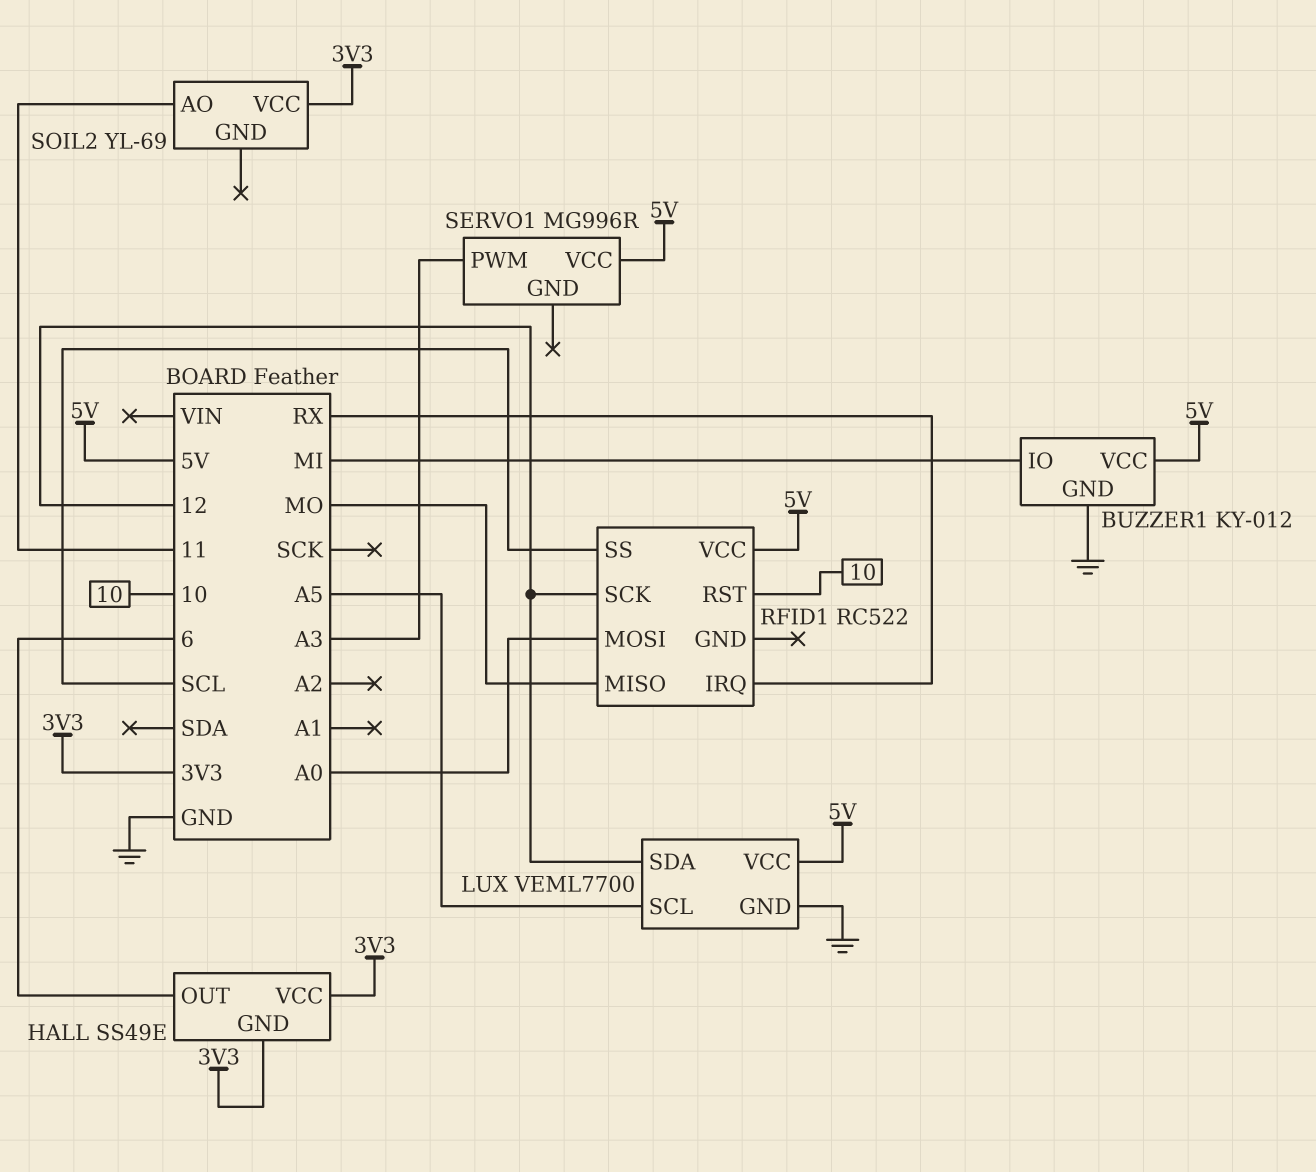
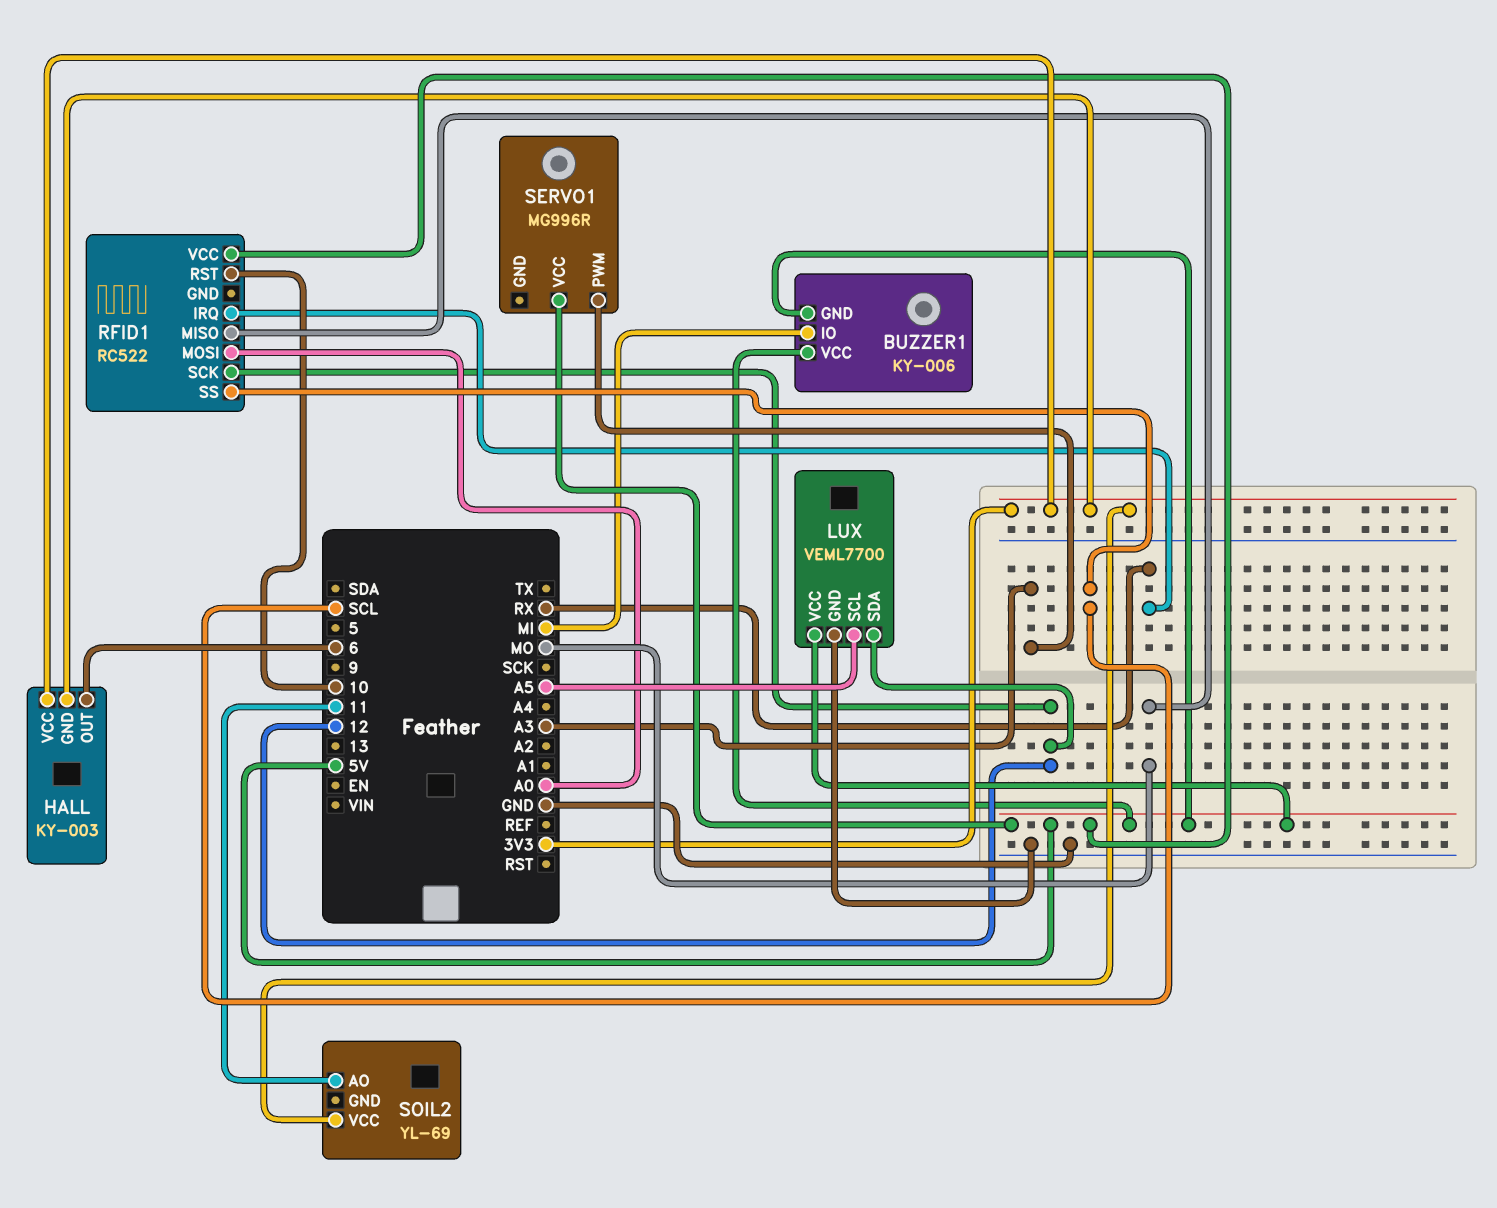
BUZZER1: KY-012 -> KY-006
BUZZER1 pin GND: GND -> 5V
HALL: SS49E -> KY-003

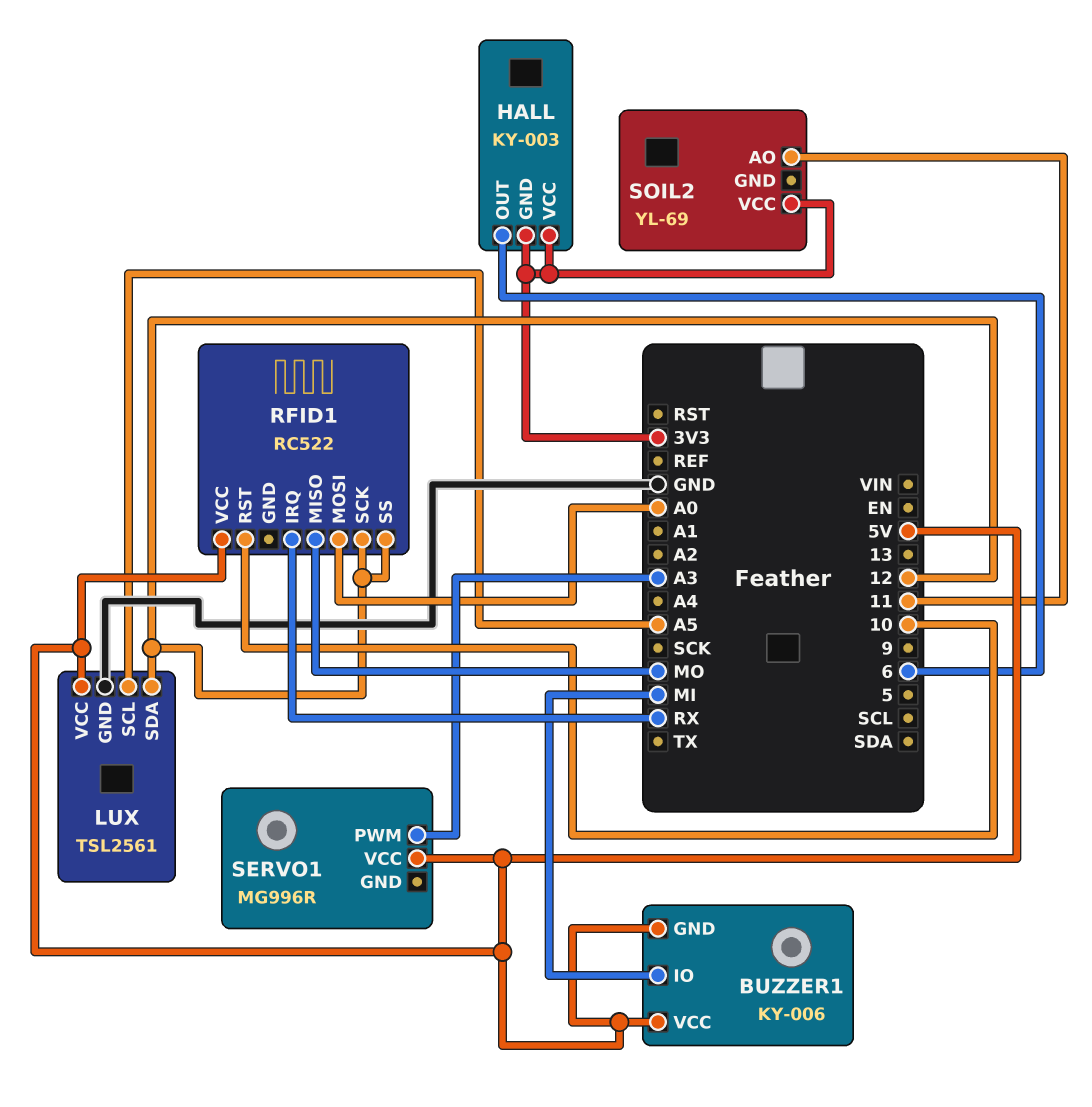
LUX: VEML7700 -> TSL2561
RFID1 pin SS: SCL -> 12

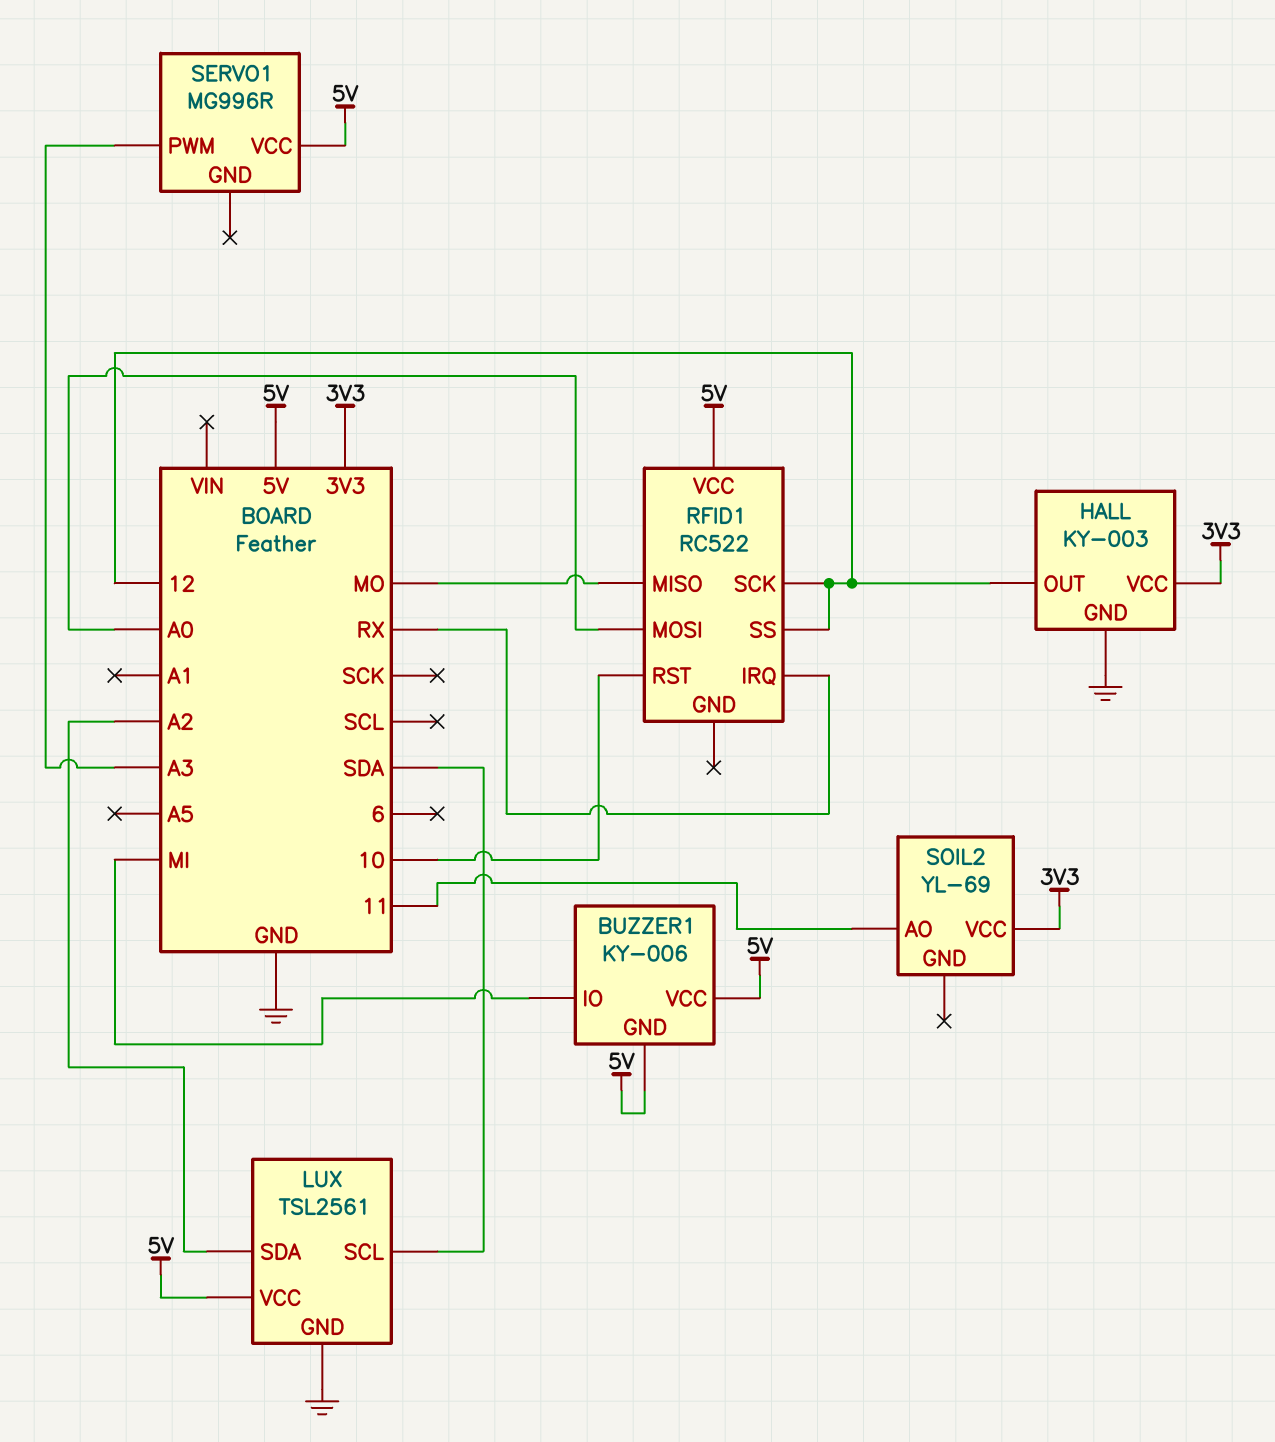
HALL pin GND: 3V3 -> GND
HALL pin OUT: 6 -> 12
LUX pin SCL: A5 -> SDA
LUX pin SDA: 12 -> A2

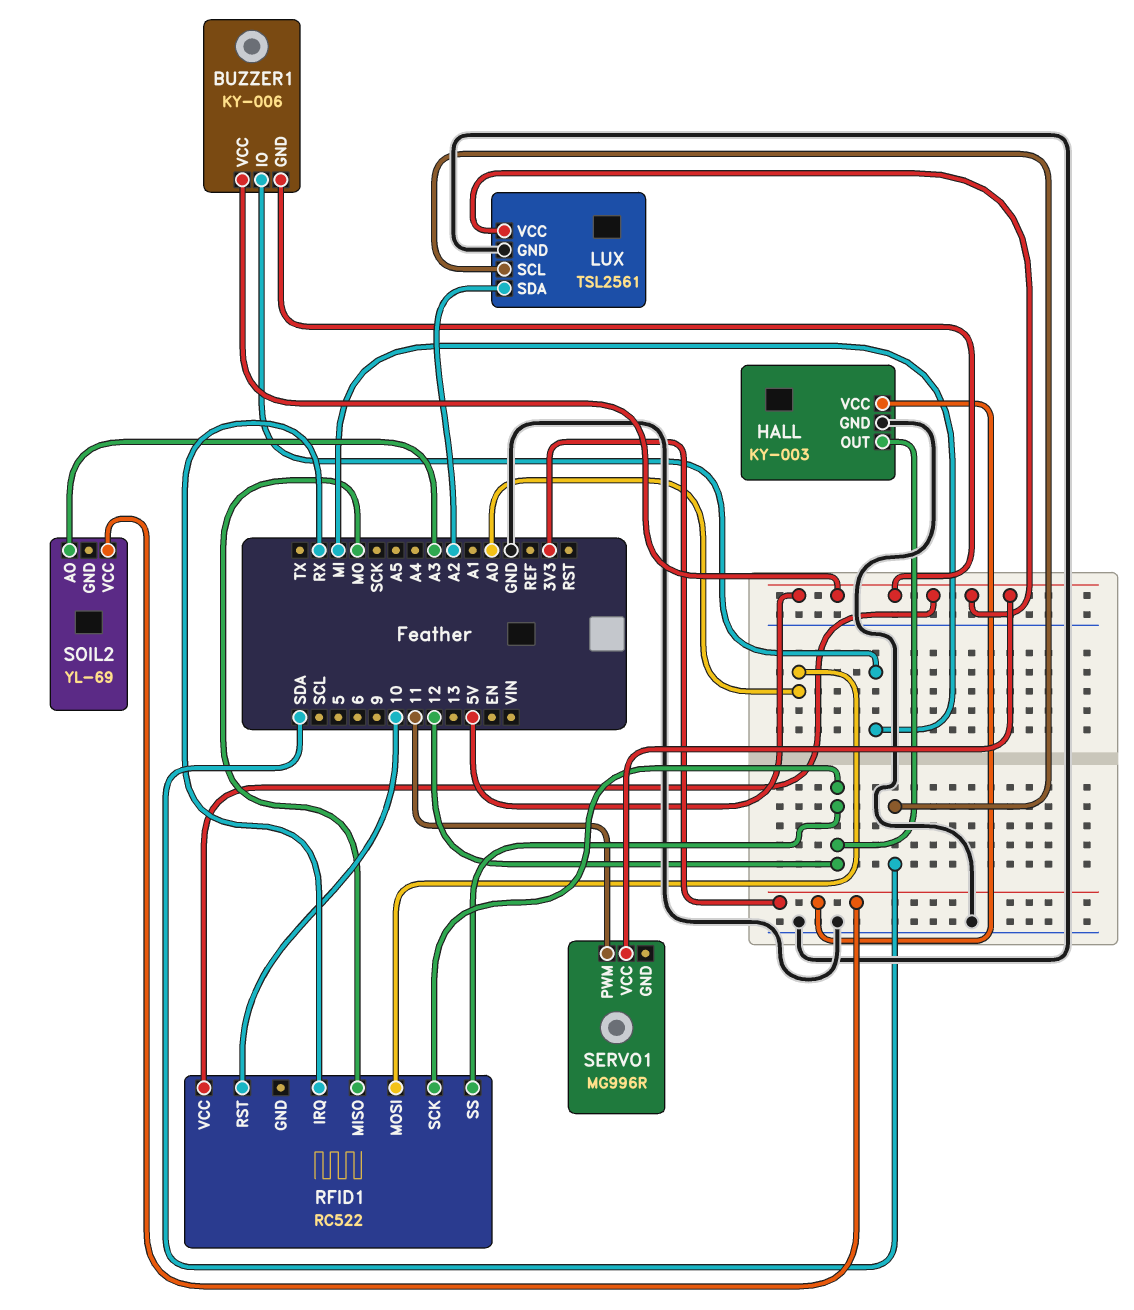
SERVO1 pin PWM: A3 -> 11
SOIL2 pin AO: 11 -> A3

